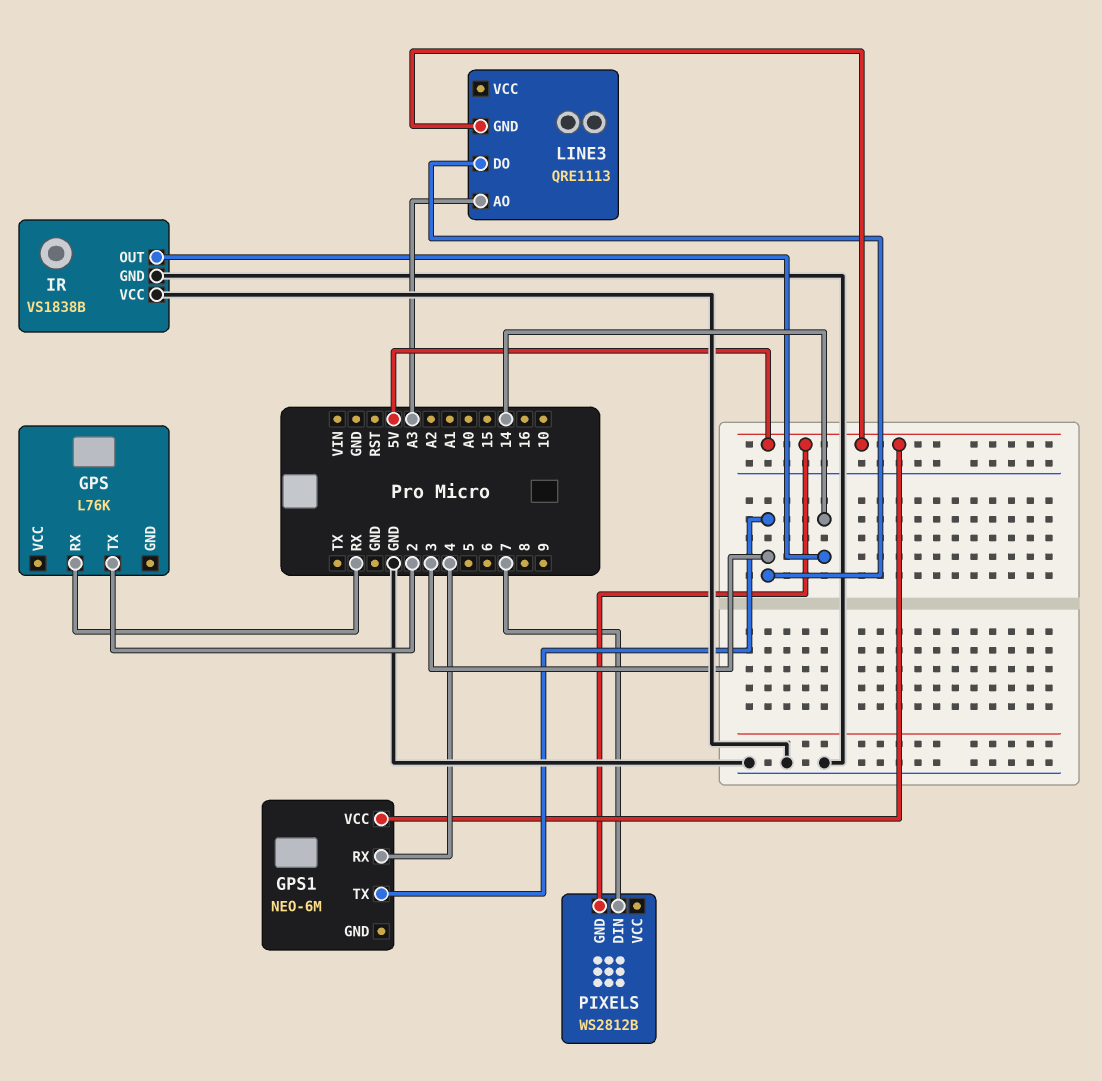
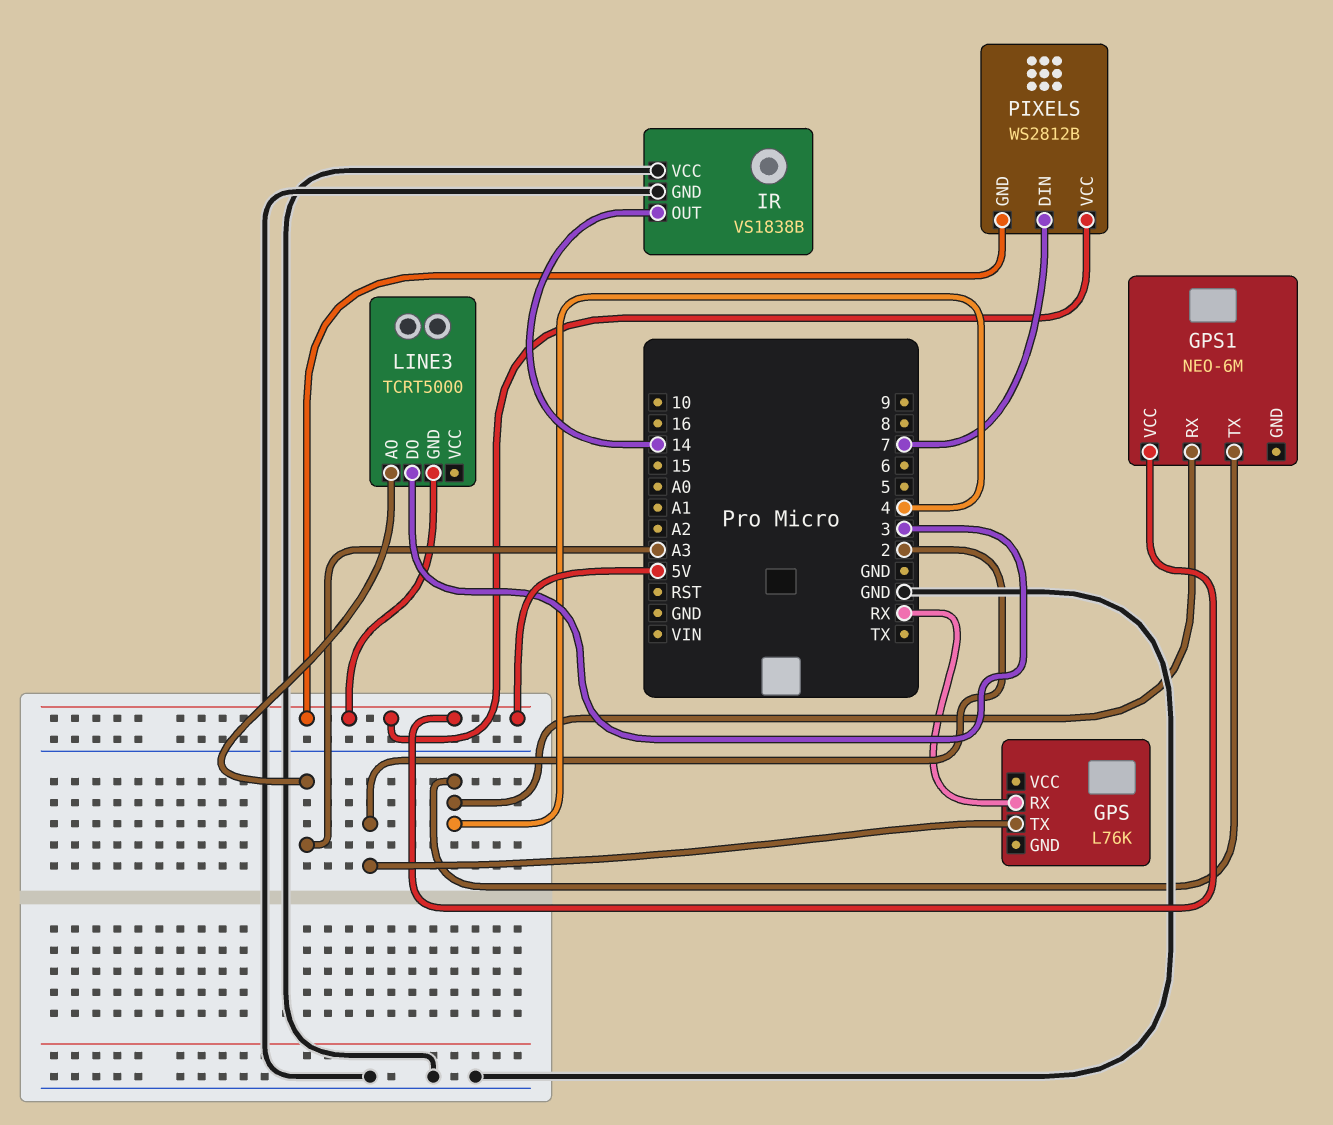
GPS1 pin TX: 3 -> 4
LINE3: QRE1113 -> TCRT5000
PIXELS pin VCC: none -> 5V

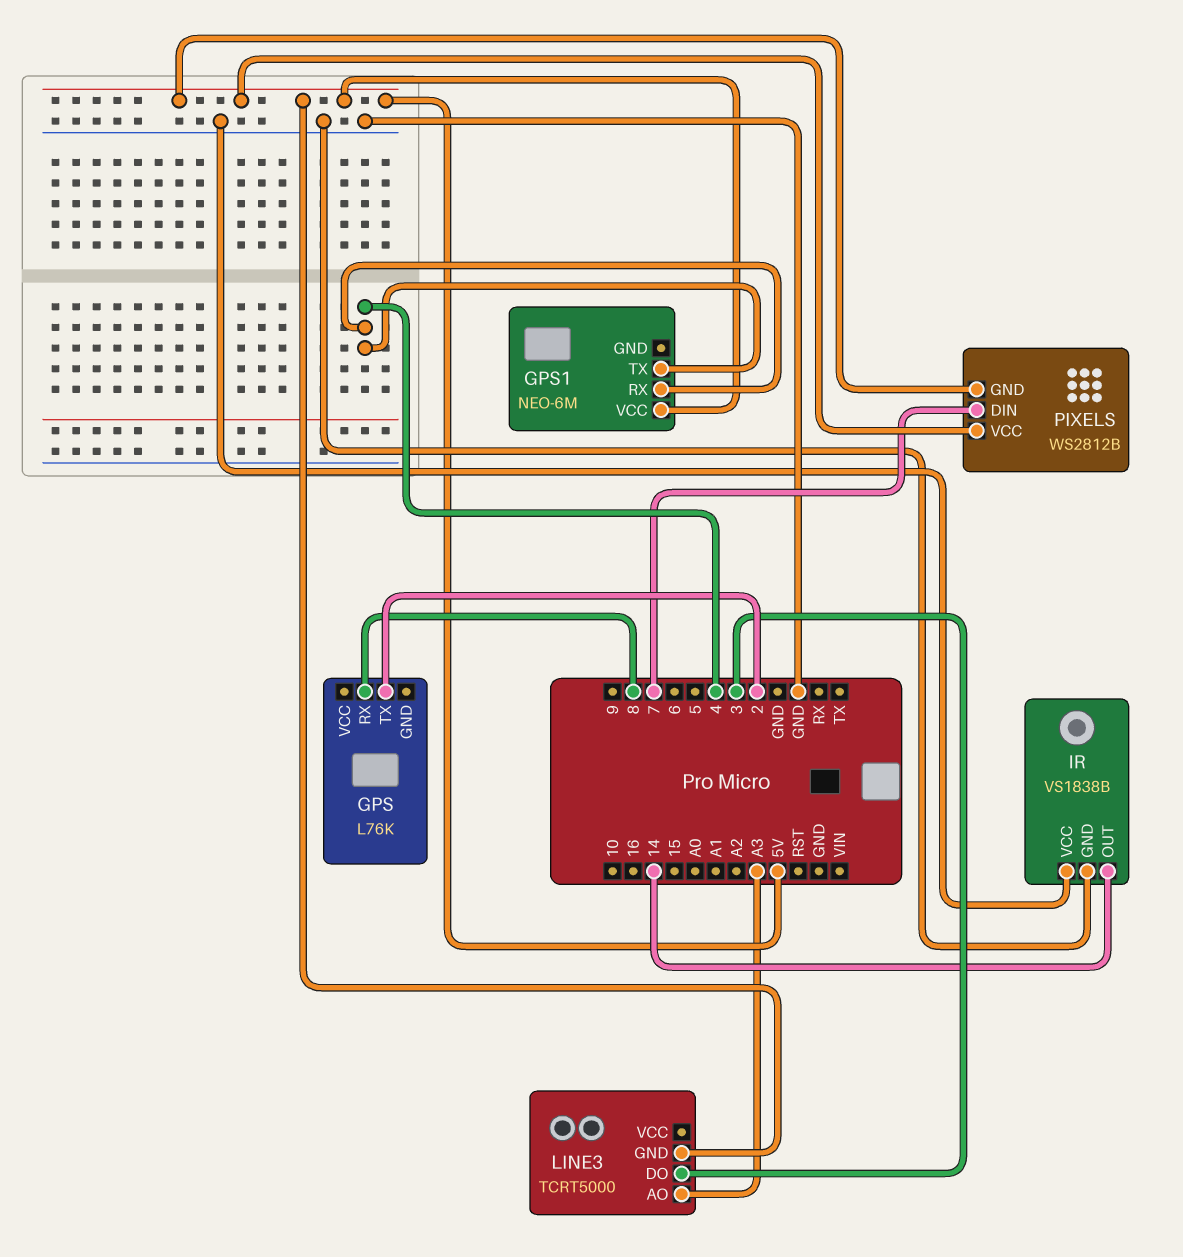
GPS pin RX: RX -> 8

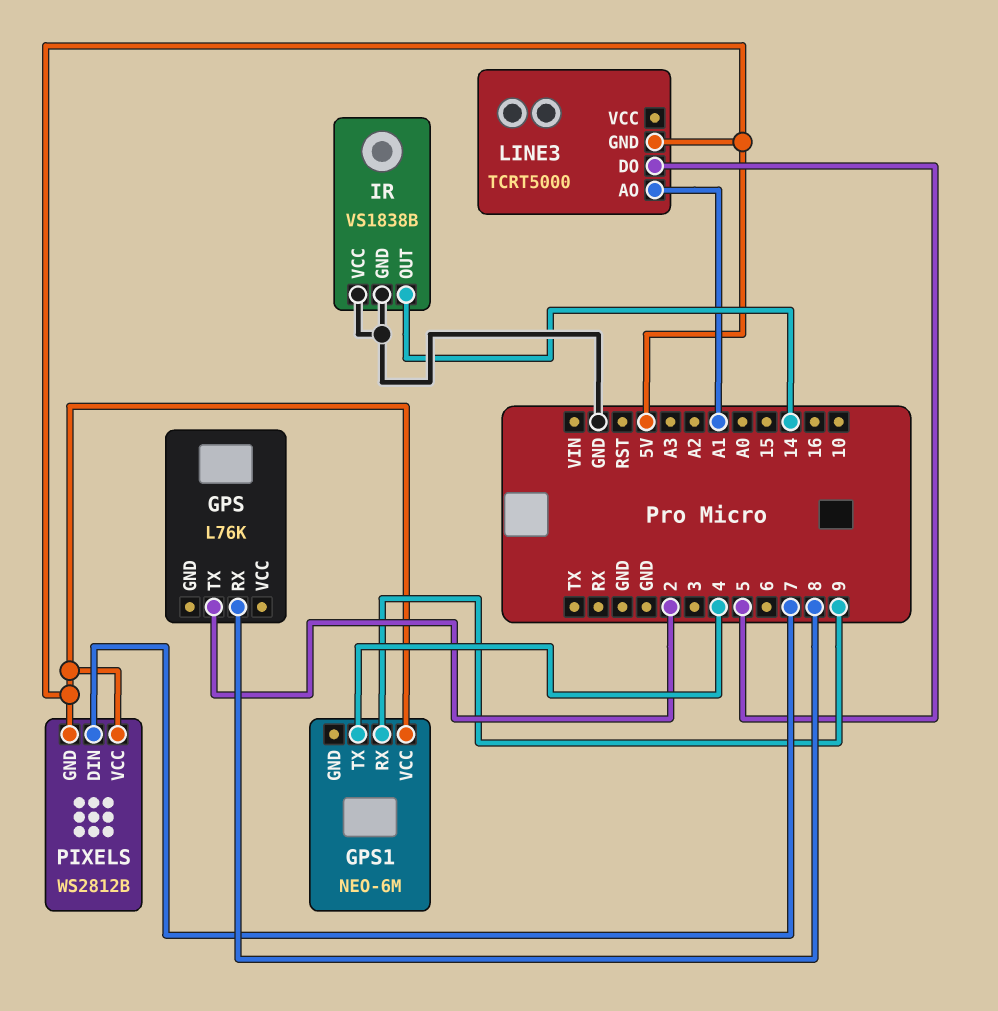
GPS1 pin RX: 4 -> 9
LINE3 pin AO: A3 -> A1
LINE3 pin DO: 3 -> 5

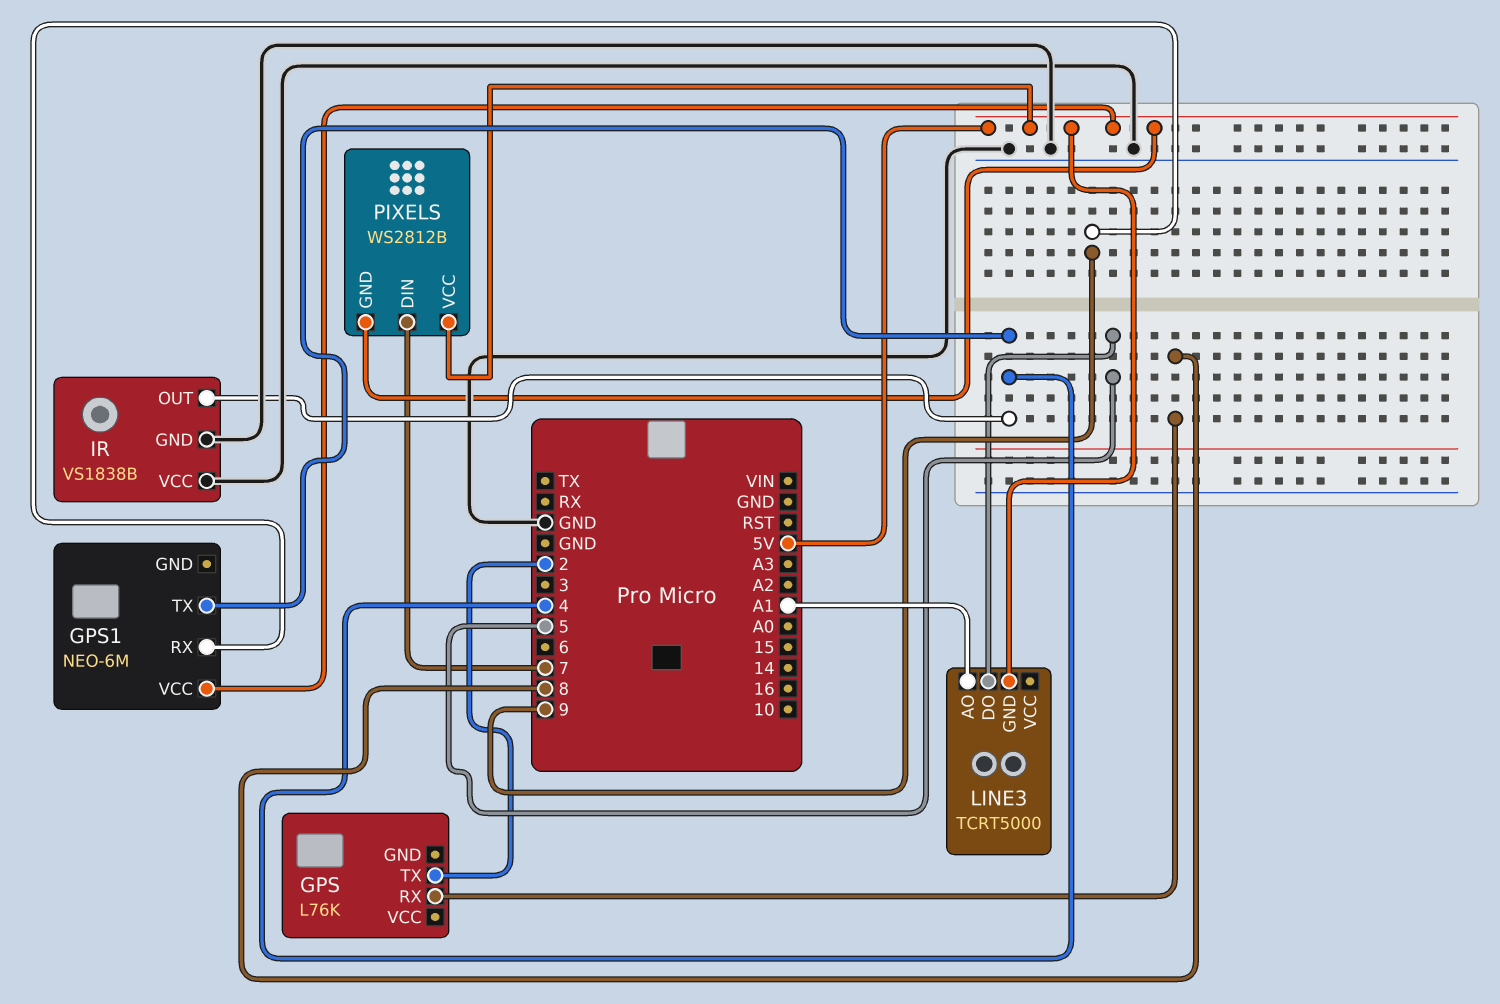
IR pin OUT: 14 -> 4

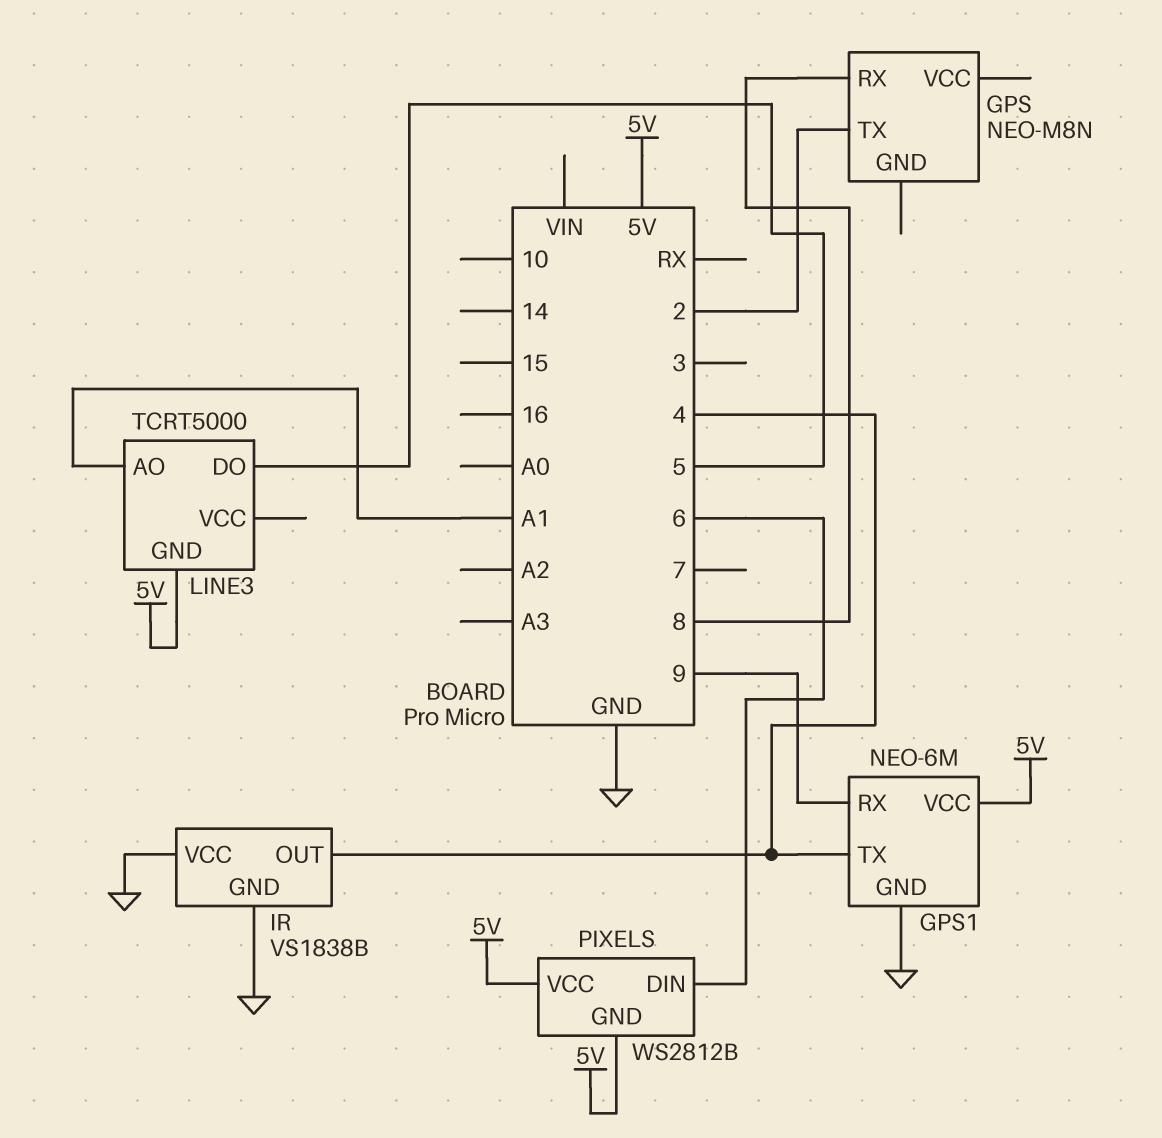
GPS: L76K -> NEO-M8N
GPS1 pin GND: none -> GND
PIXELS pin DIN: 7 -> 6

